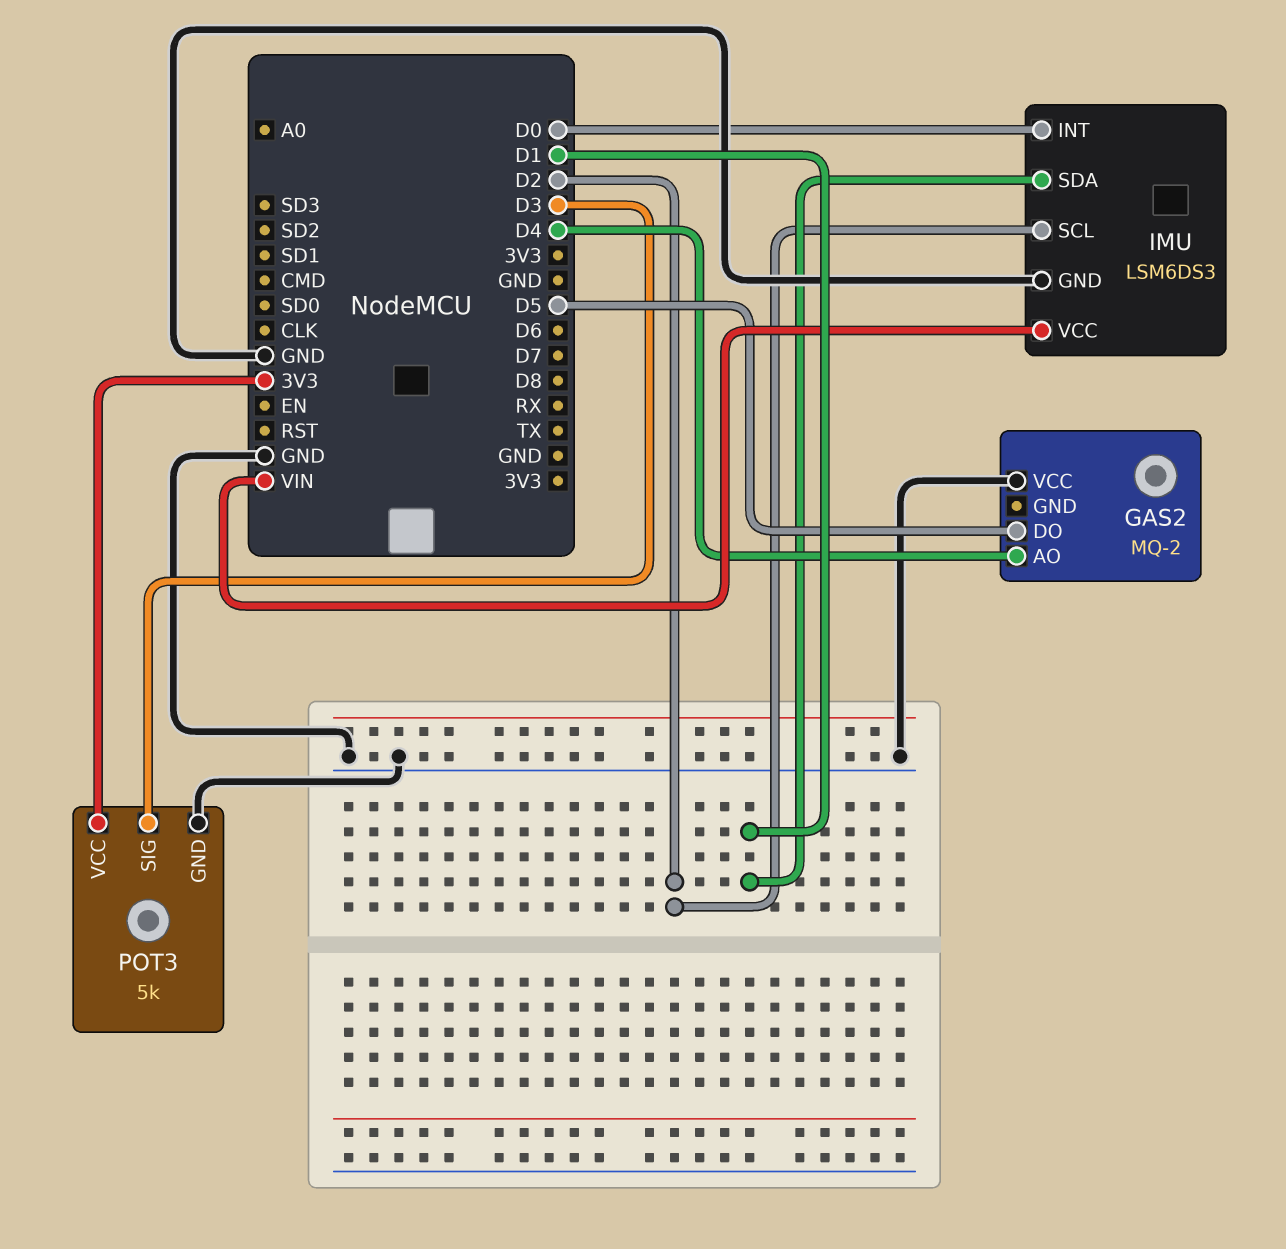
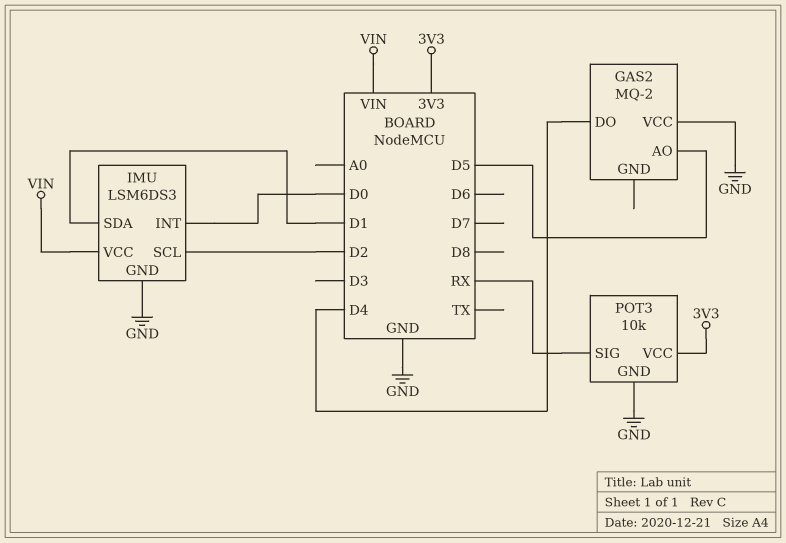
GAS2 pin AO: D4 -> D5
GAS2 pin DO: D5 -> D4
POT3: 5k -> 10k
POT3 pin SIG: D3 -> RX

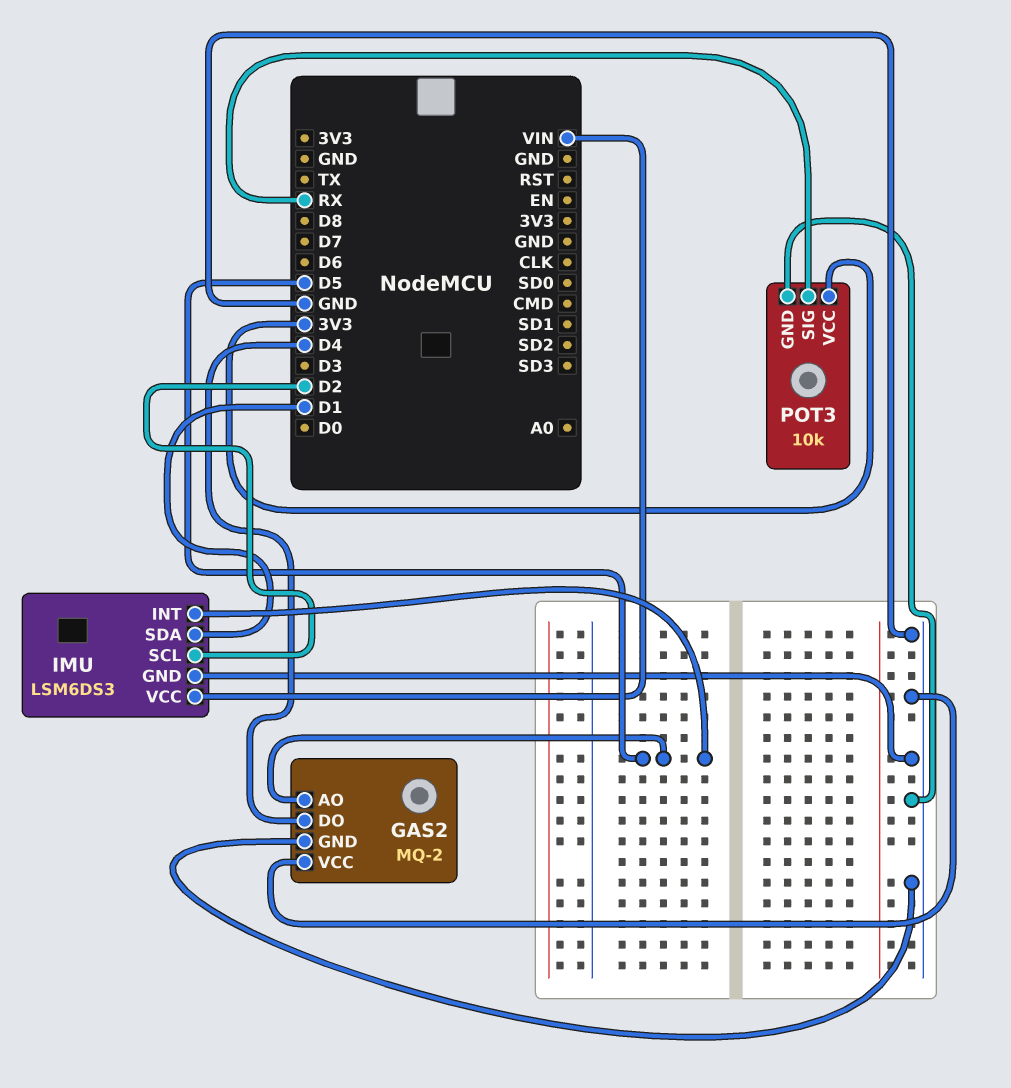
GAS2 pin GND: none -> GND
IMU pin INT: D0 -> D5

